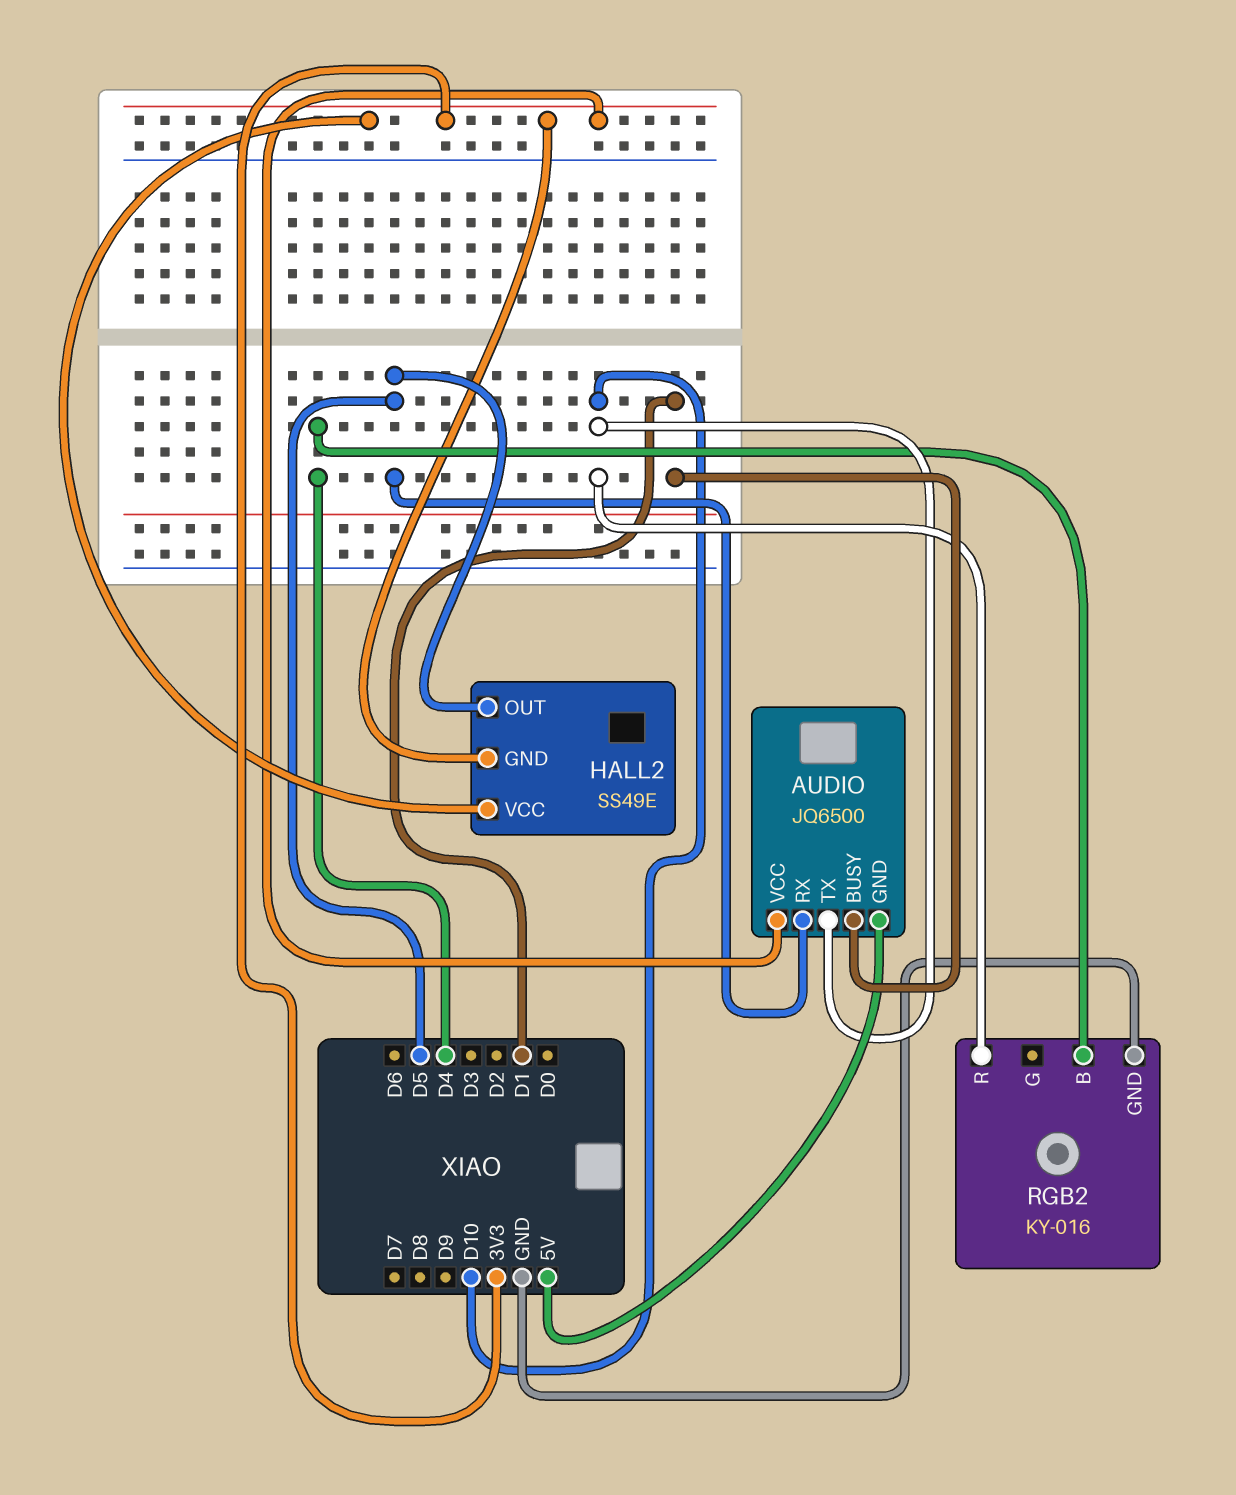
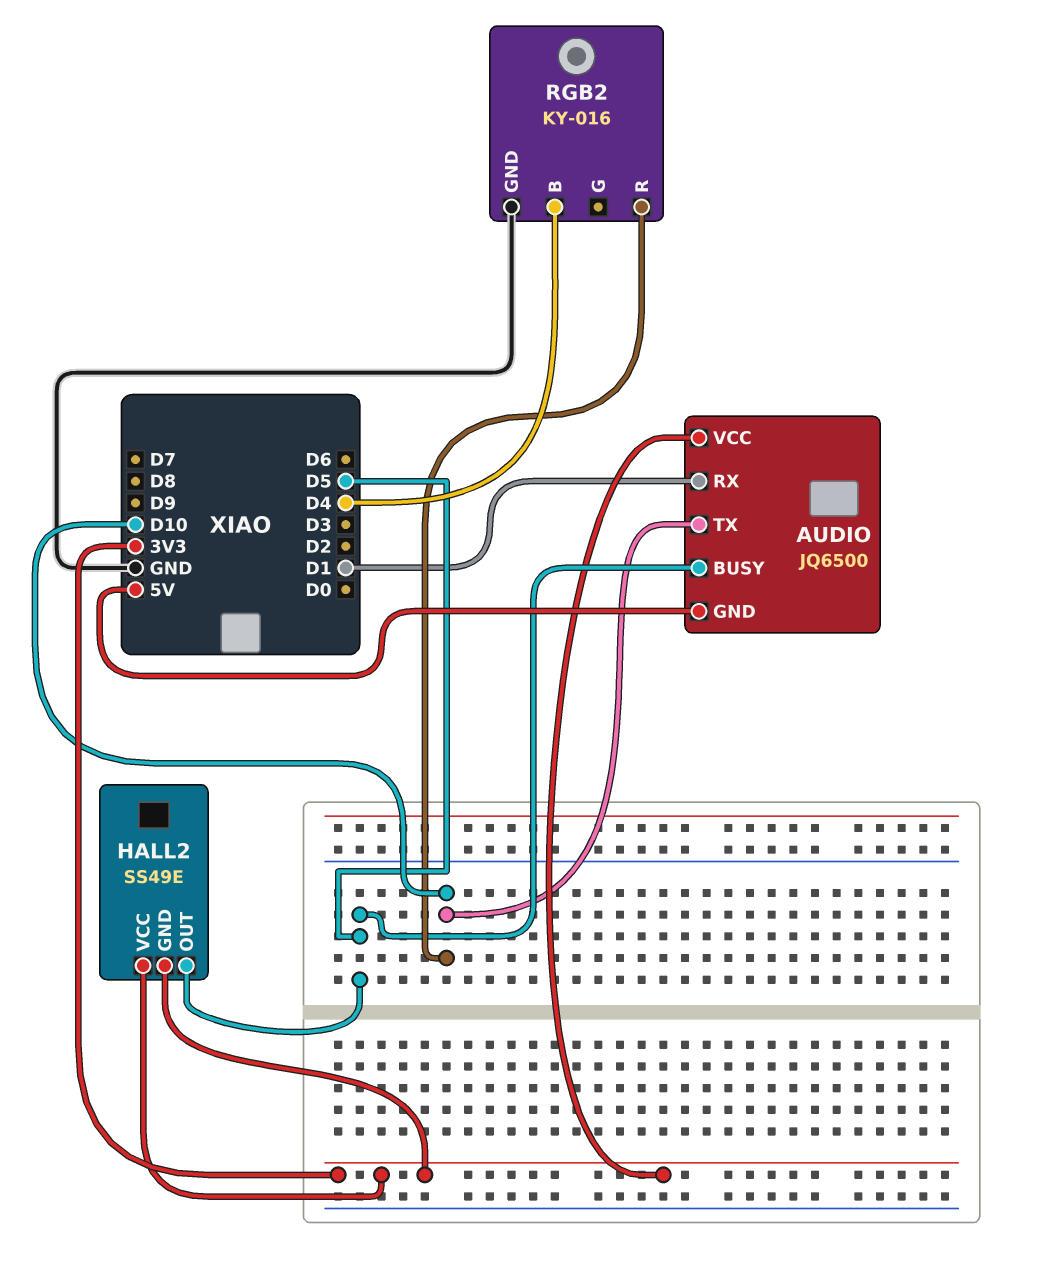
AUDIO pin BUSY: D1 -> D5
AUDIO pin RX: D5 -> D1

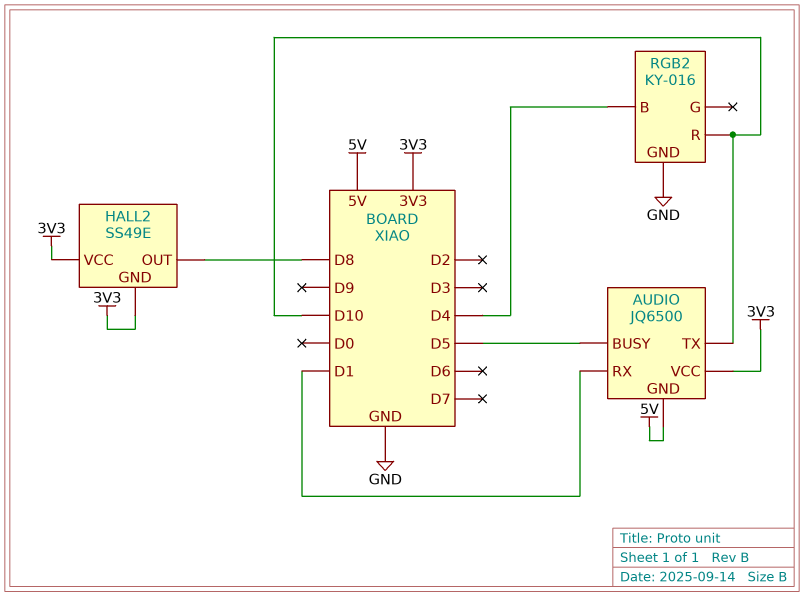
HALL2 pin OUT: D5 -> D8

